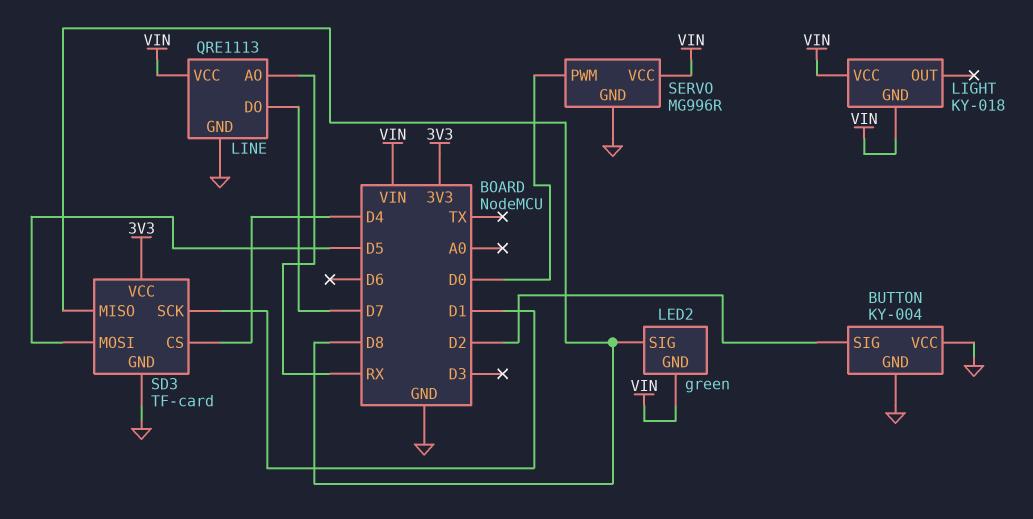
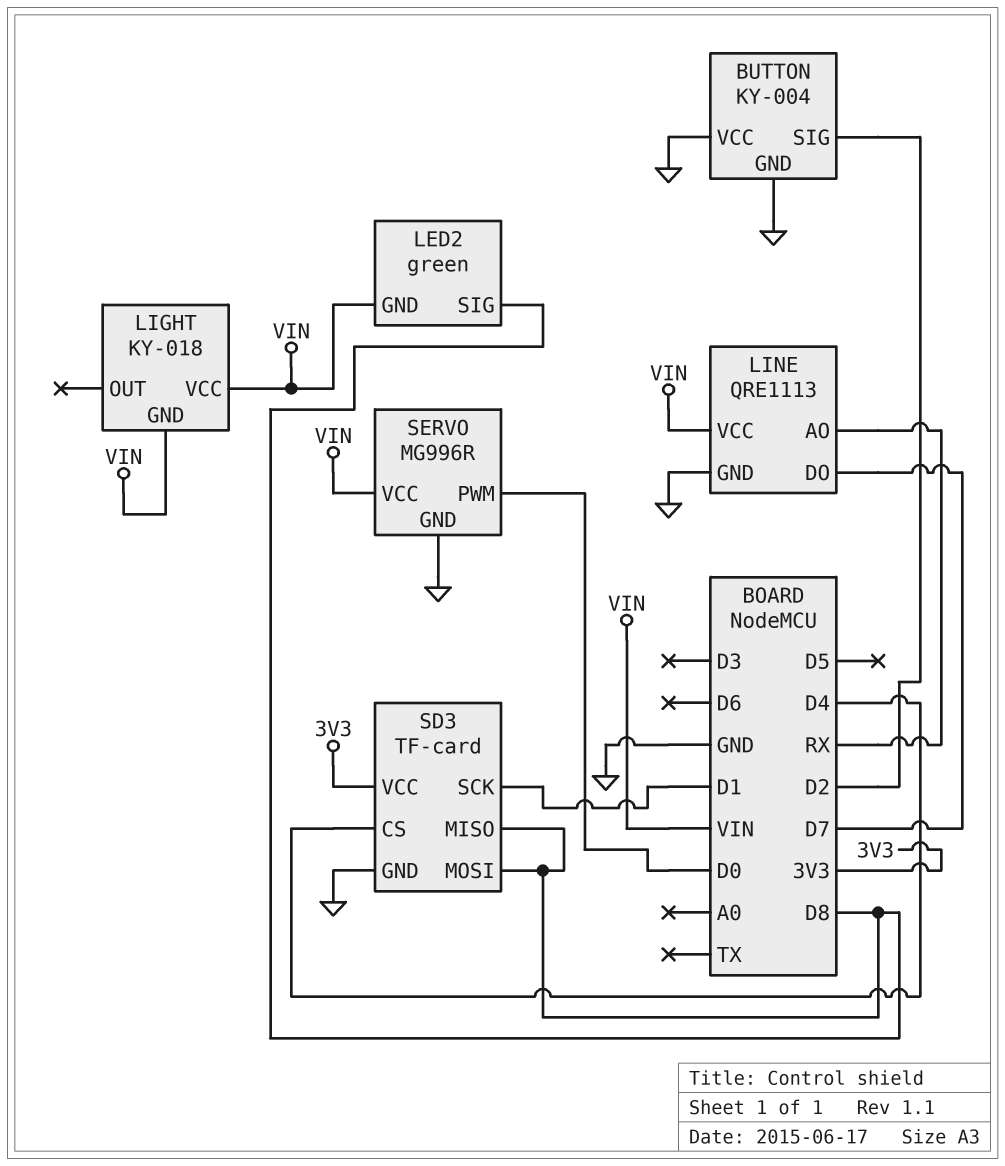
SD3 pin MOSI: D5 -> D8

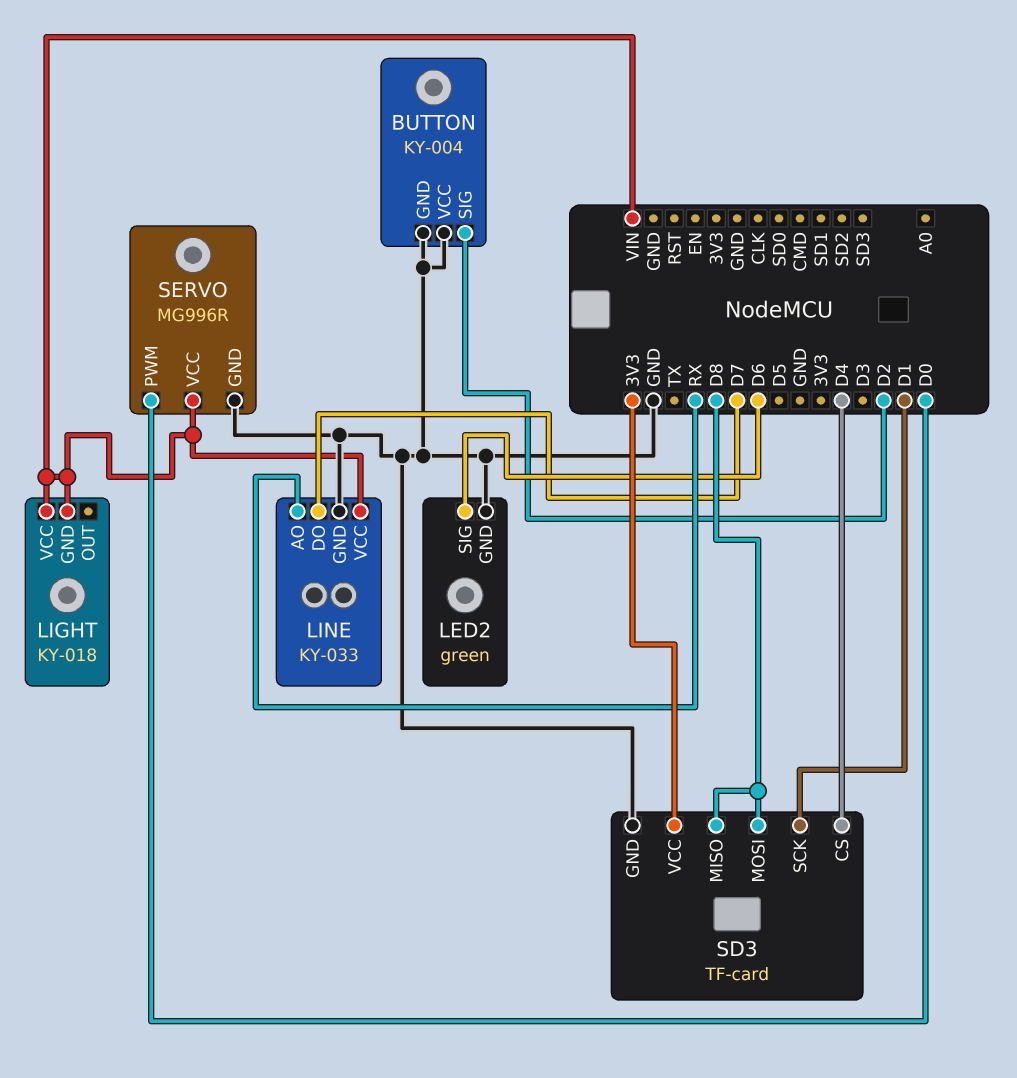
LED2 pin GND: VIN -> GND
LED2 pin SIG: D8 -> D6
LINE: QRE1113 -> KY-033

